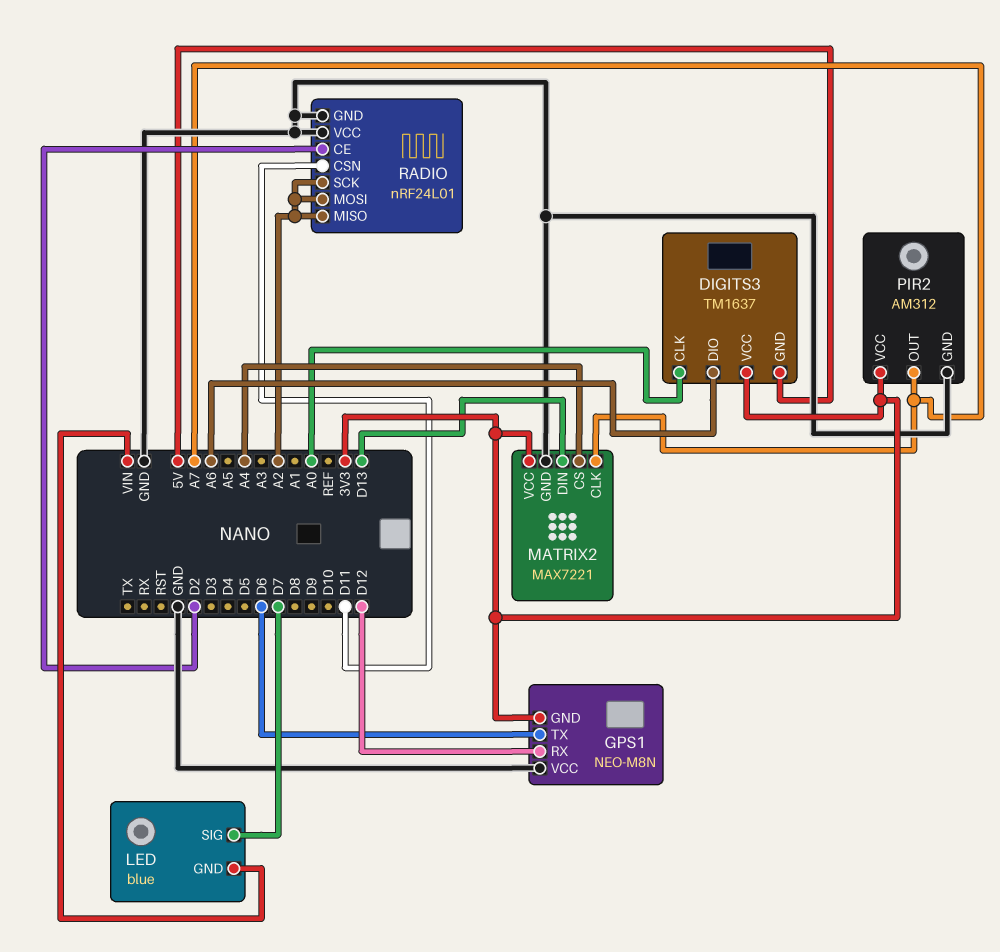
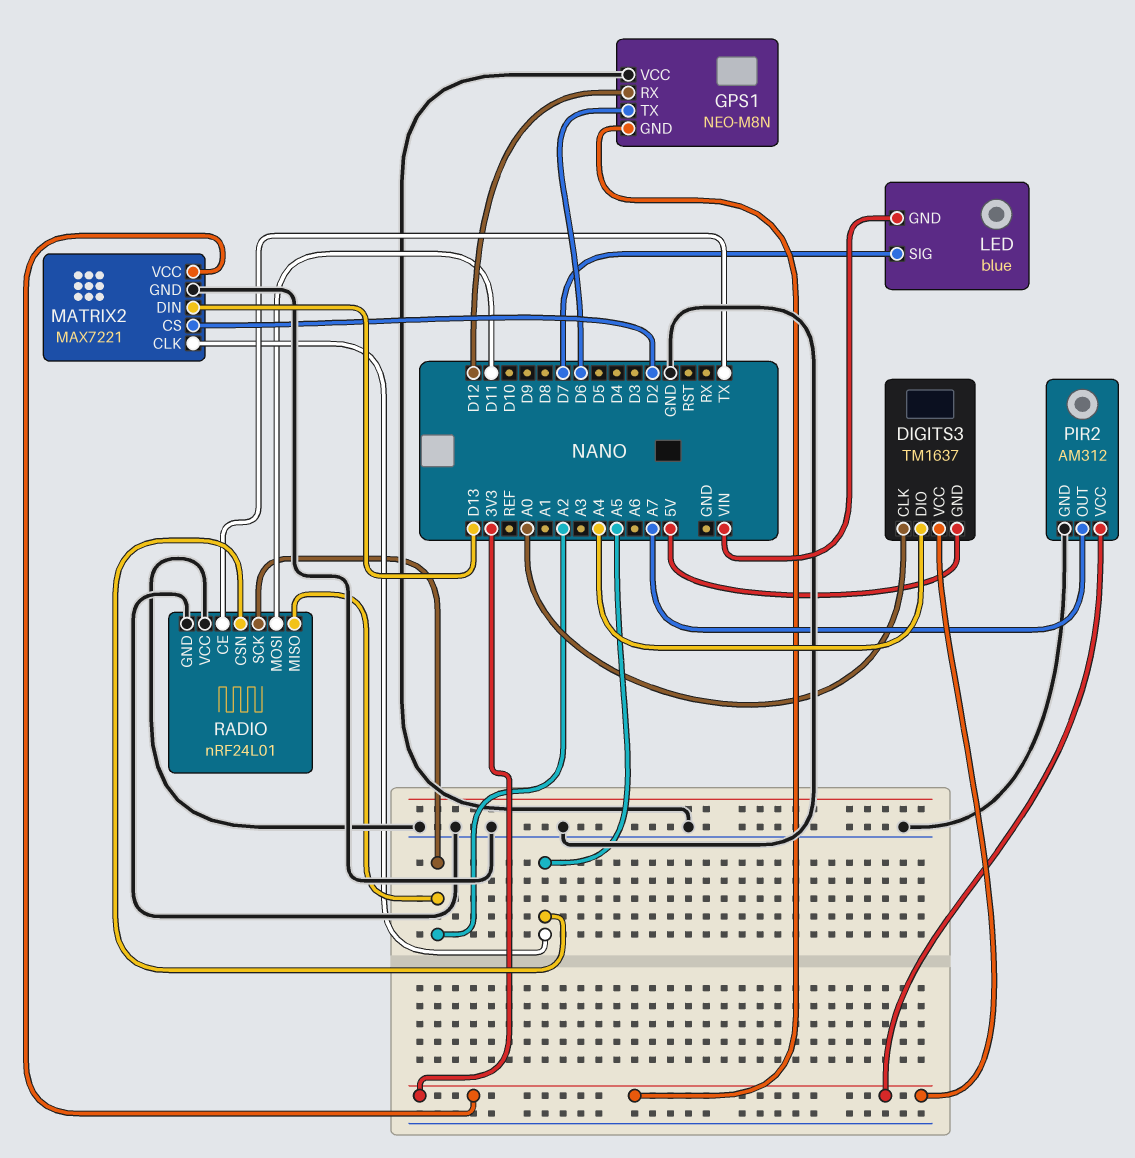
DIGITS3 pin DIO: A6 -> A4
MATRIX2 pin CLK: A7 -> A5
MATRIX2 pin CS: A4 -> D2
RADIO pin CE: D2 -> TX
RADIO pin CSN: D11 -> A5
RADIO pin MOSI: A2 -> D11

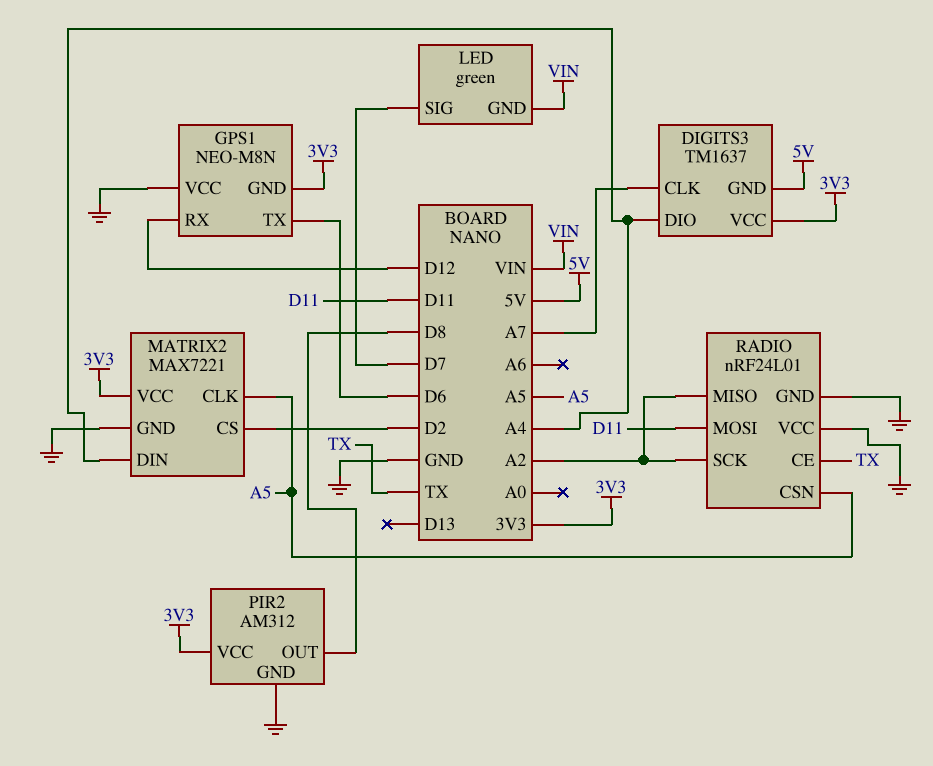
DIGITS3 pin CLK: A0 -> A7
LED: blue -> green
MATRIX2 pin DIN: D13 -> A4
PIR2 pin OUT: A7 -> D8

